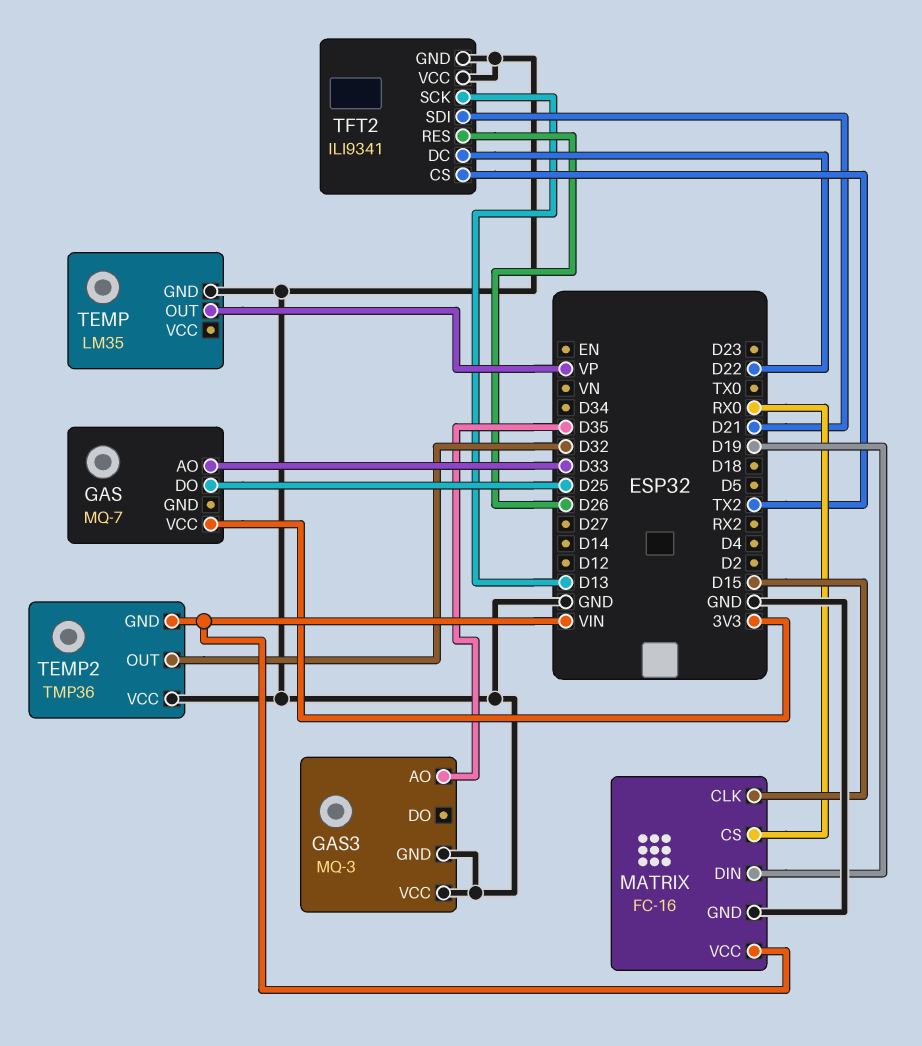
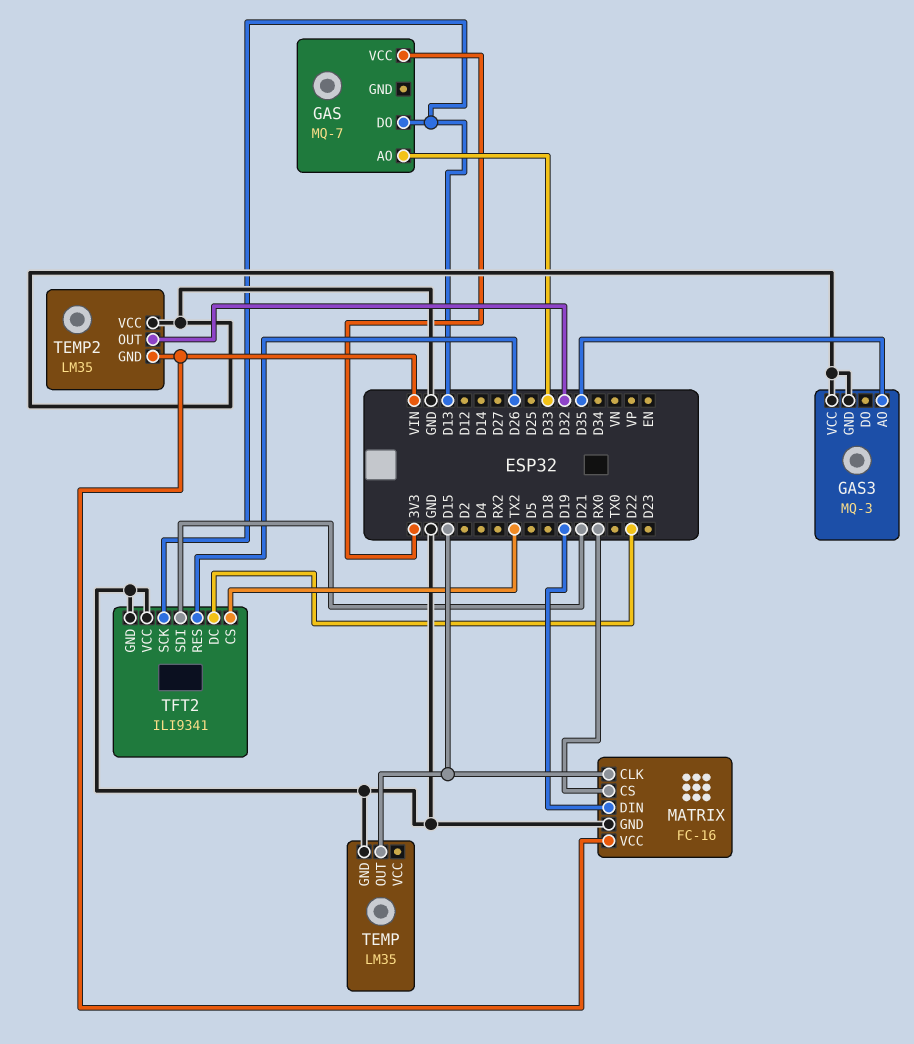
GAS pin DO: D25 -> D13
TEMP pin OUT: VP -> D15
TEMP2: TMP36 -> LM35

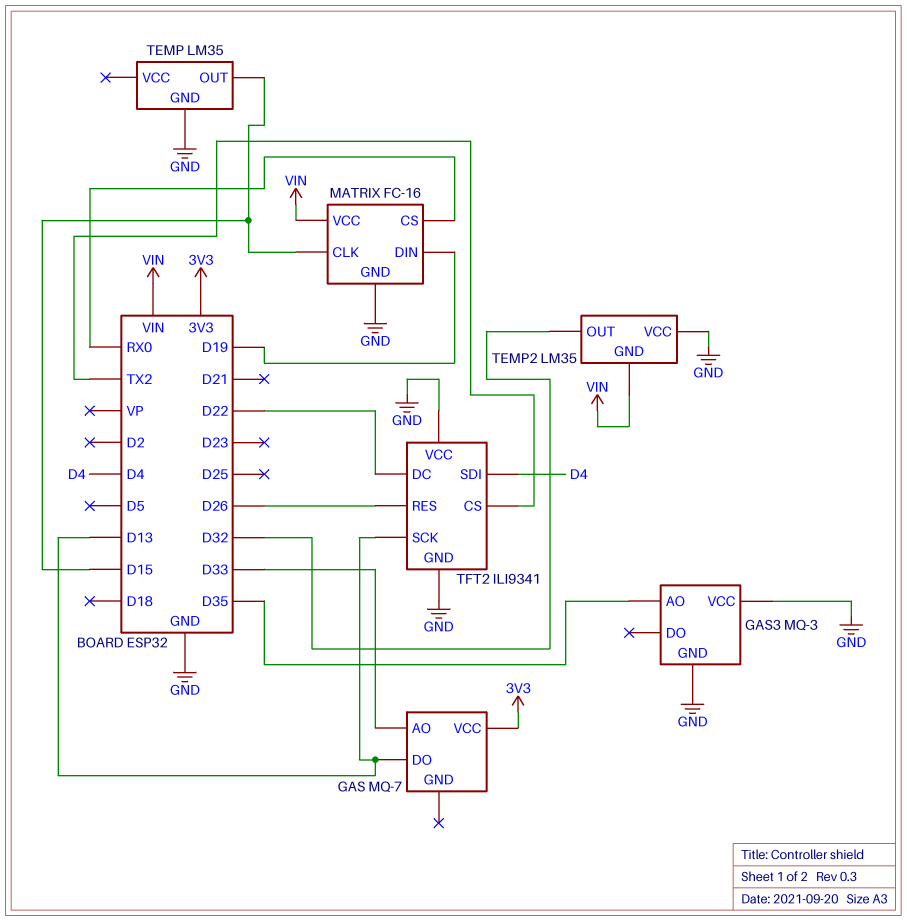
TFT2 pin SDI: D21 -> D4

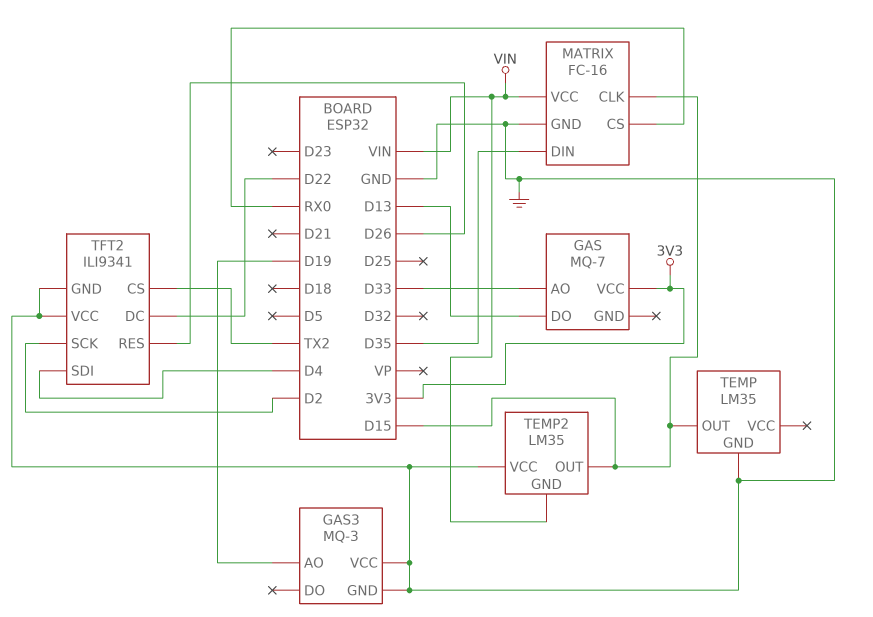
GAS3 pin AO: D35 -> D19
MATRIX pin DIN: D19 -> D35
TEMP2 pin OUT: D32 -> D15
TFT2 pin SCK: D13 -> D2

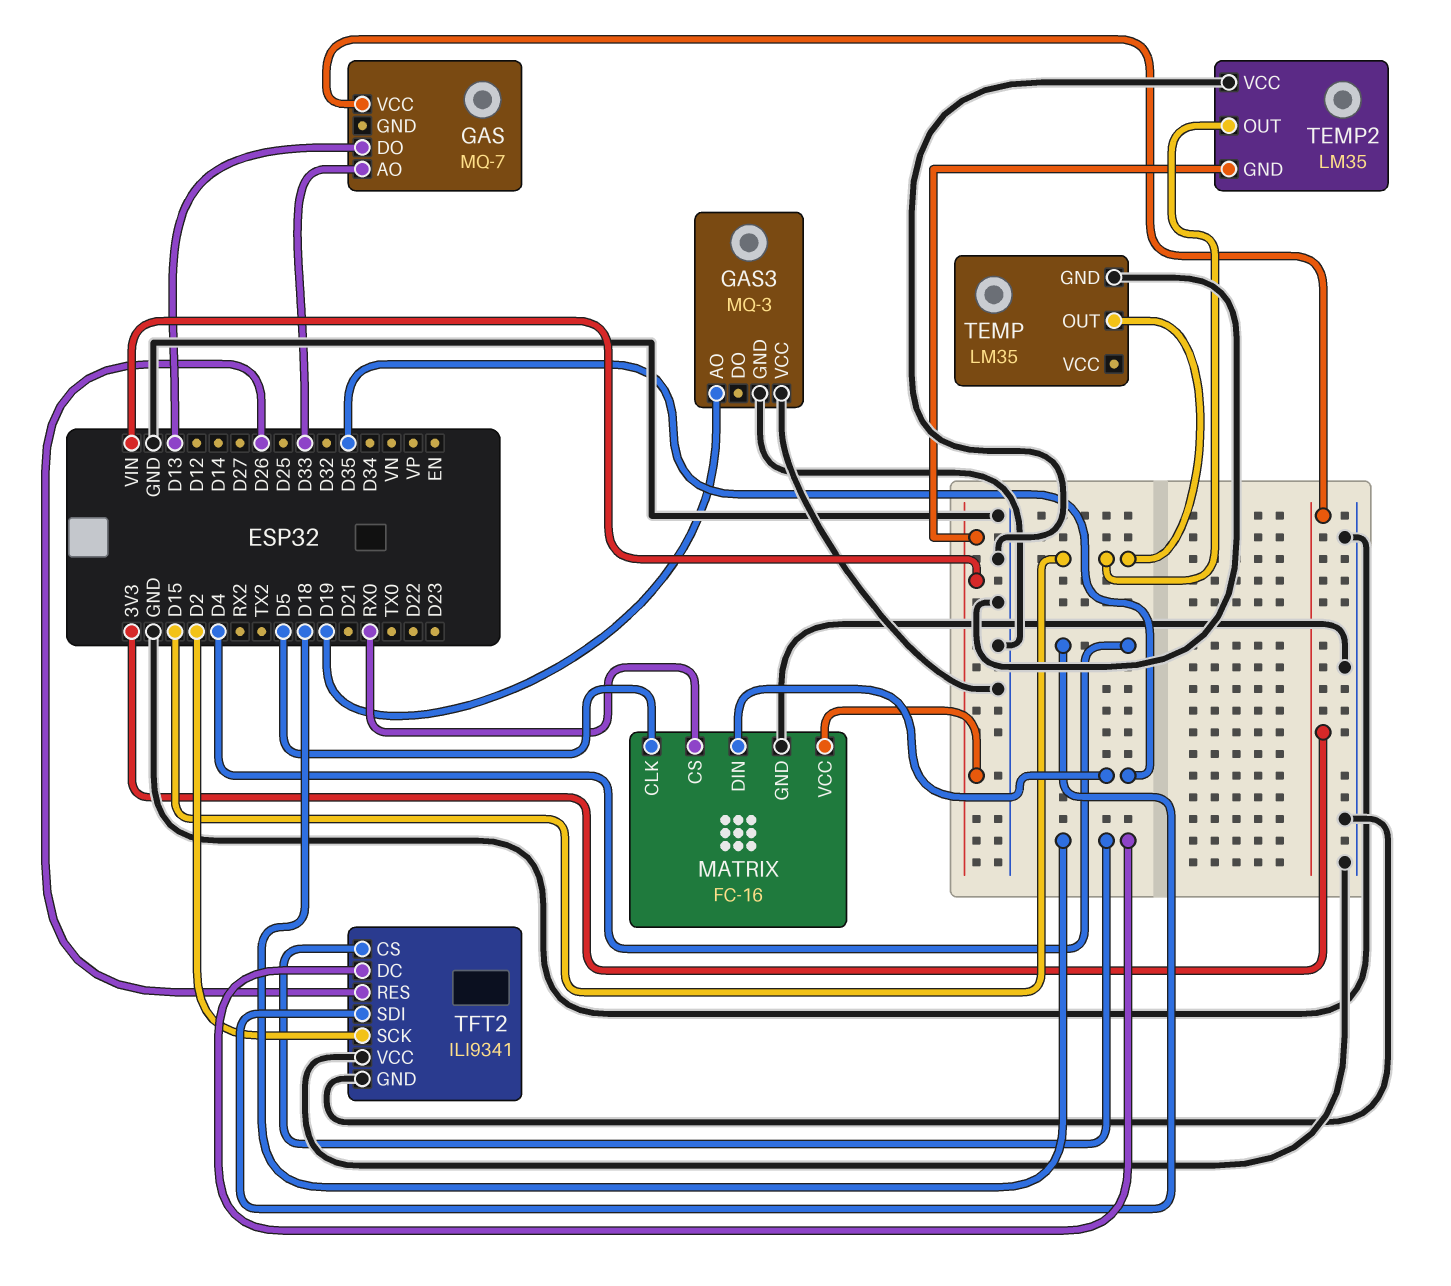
MATRIX pin CLK: D15 -> D5
TFT2 pin CS: TX2 -> D18
TFT2 pin DC: D22 -> D18

